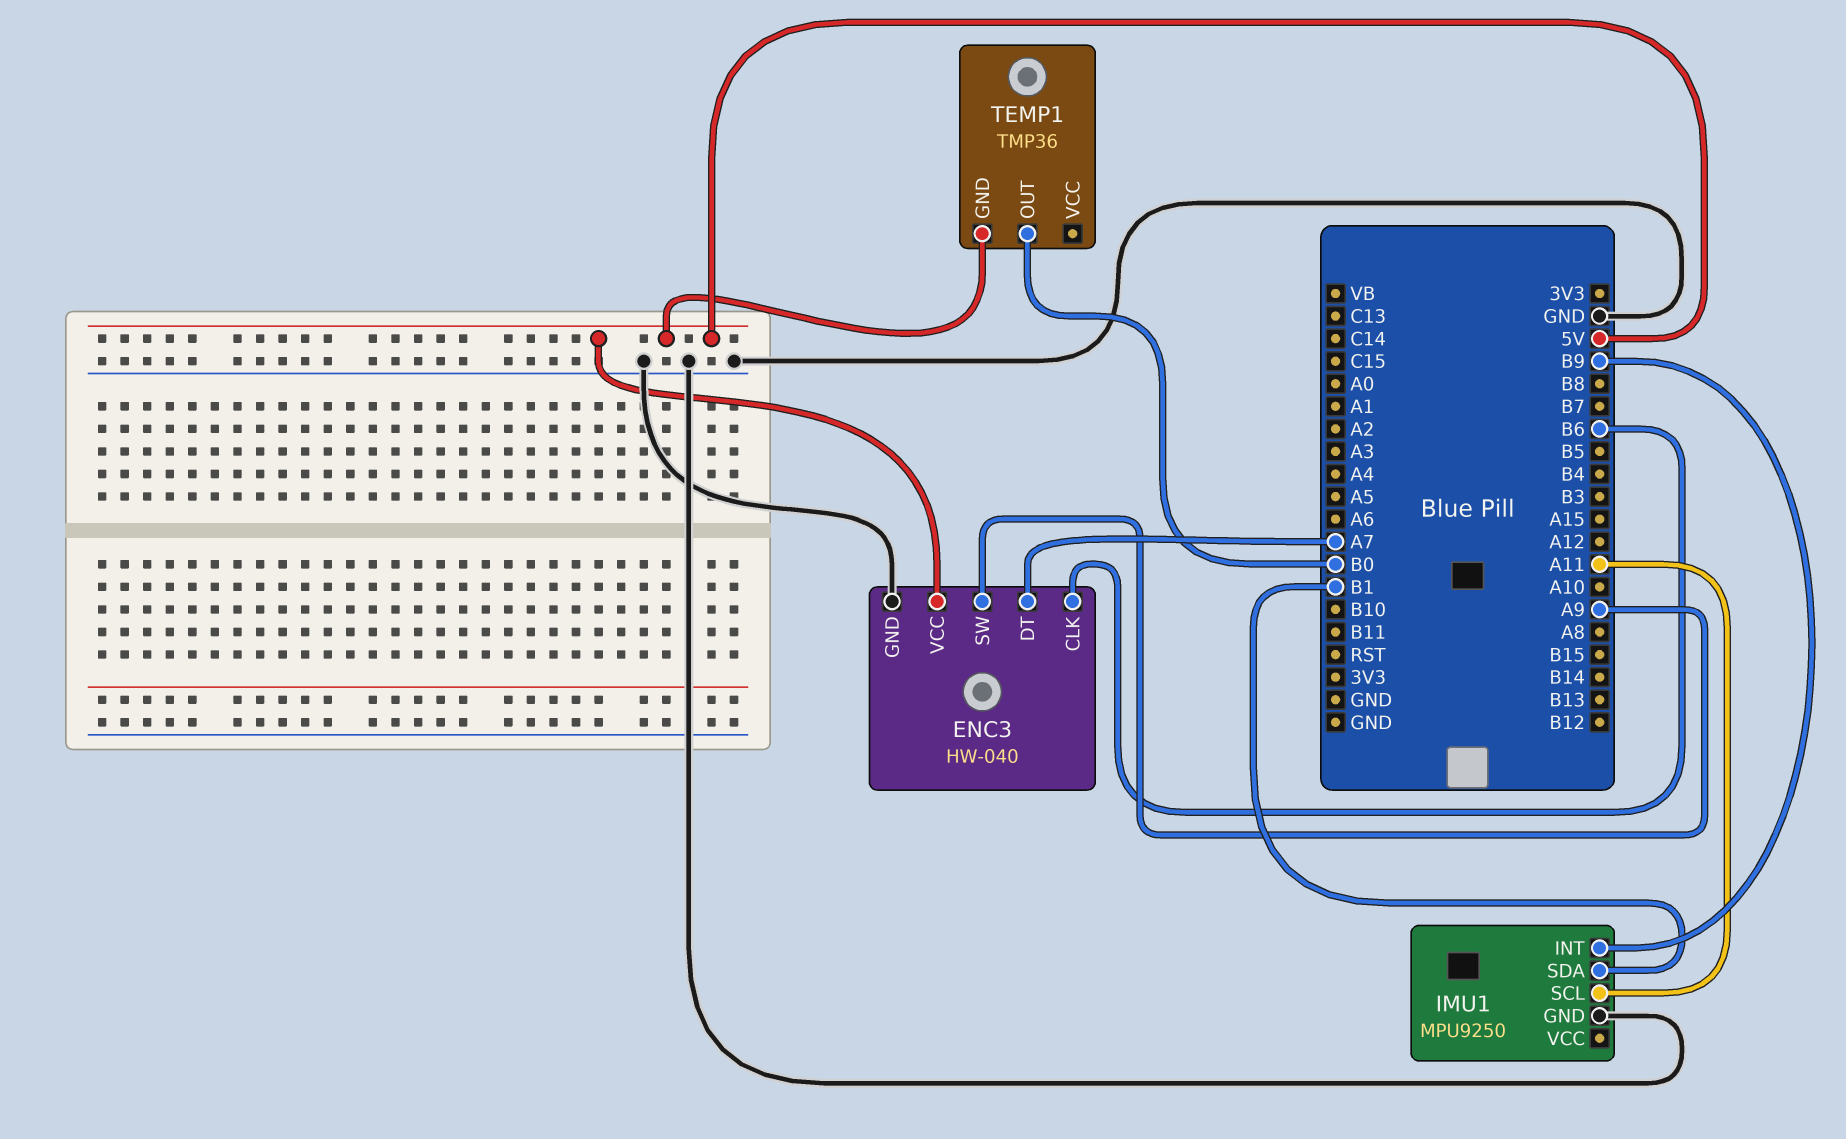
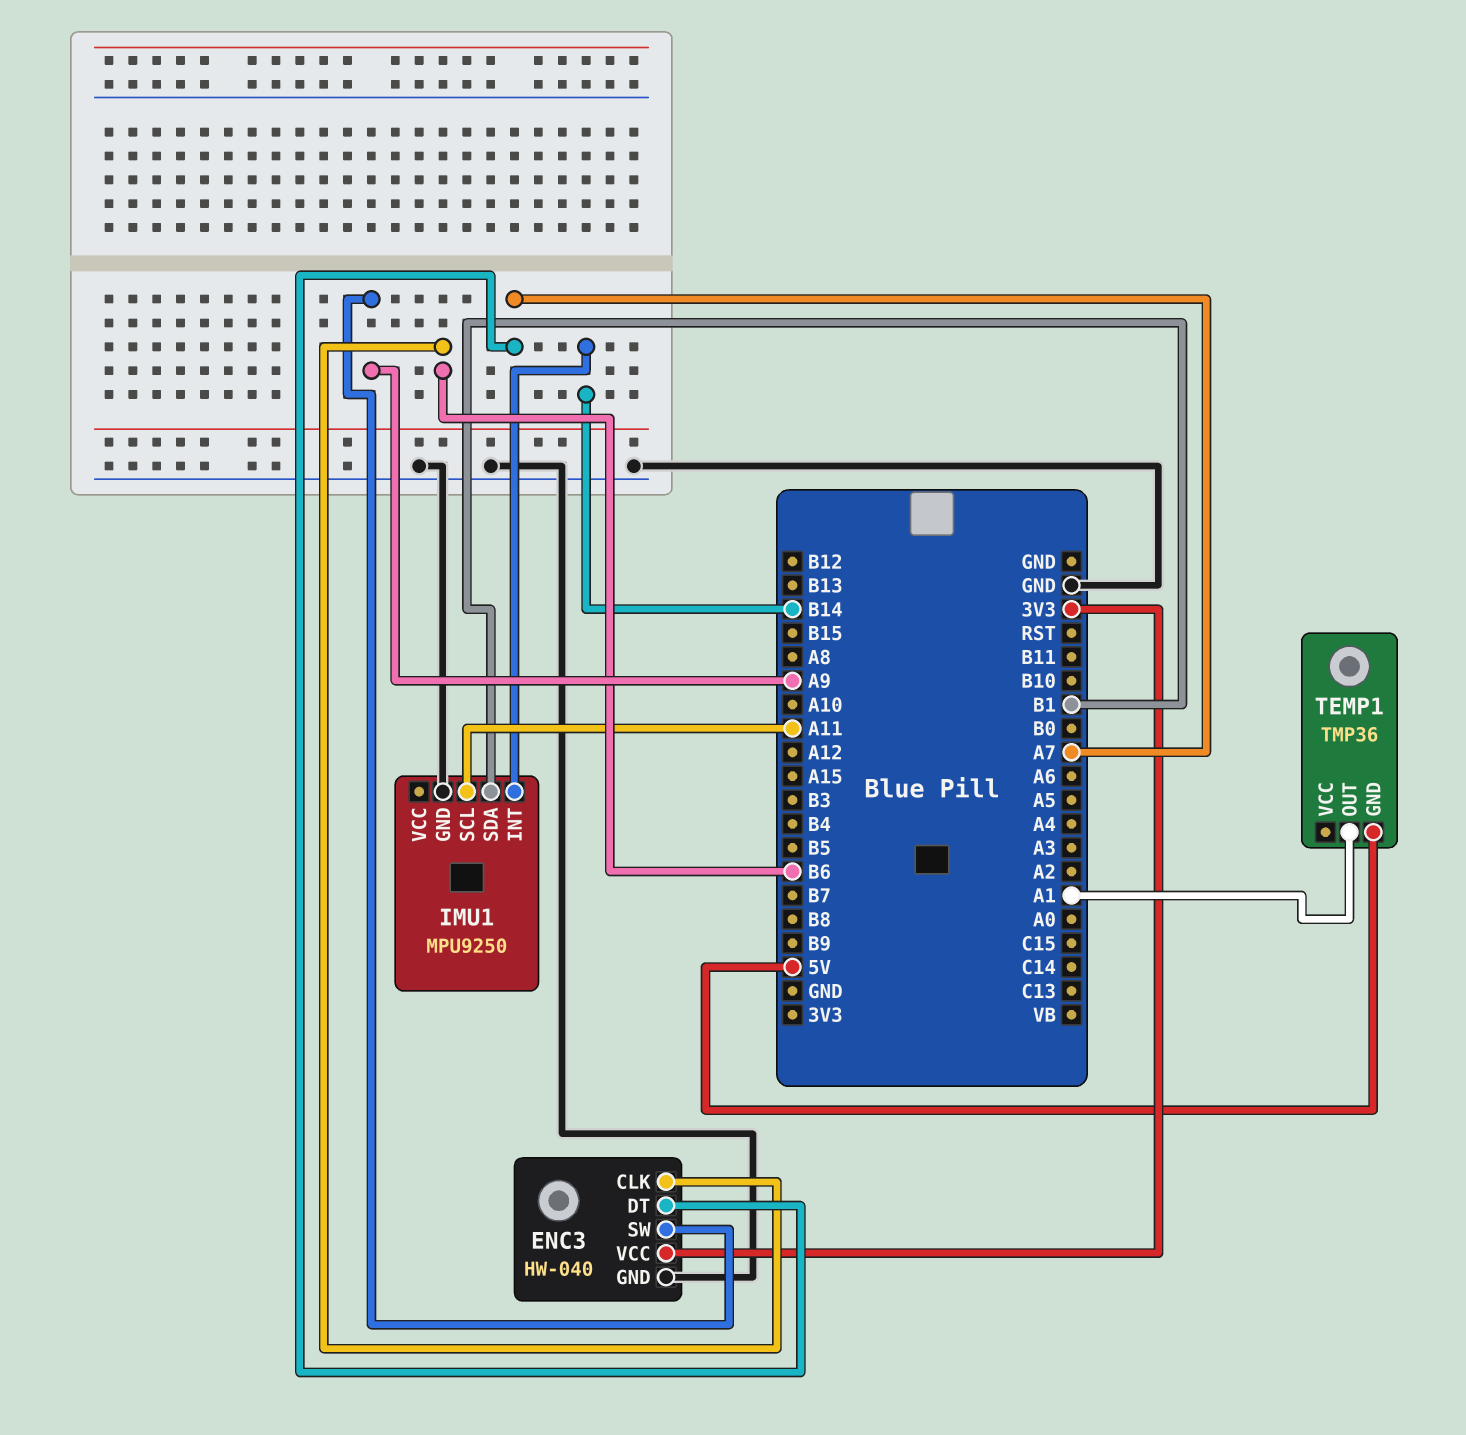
ENC3 pin VCC: 5V -> 3V3
IMU1 pin INT: B9 -> B14
TEMP1 pin OUT: B0 -> A1

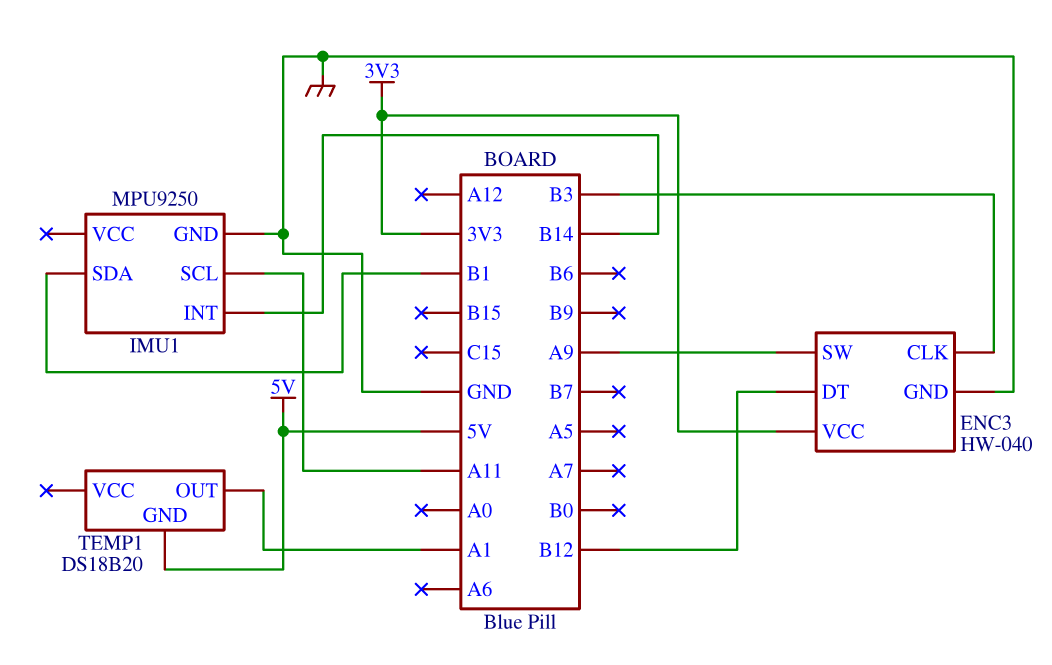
ENC3 pin CLK: B6 -> B3
ENC3 pin DT: A7 -> B12
TEMP1: TMP36 -> DS18B20

